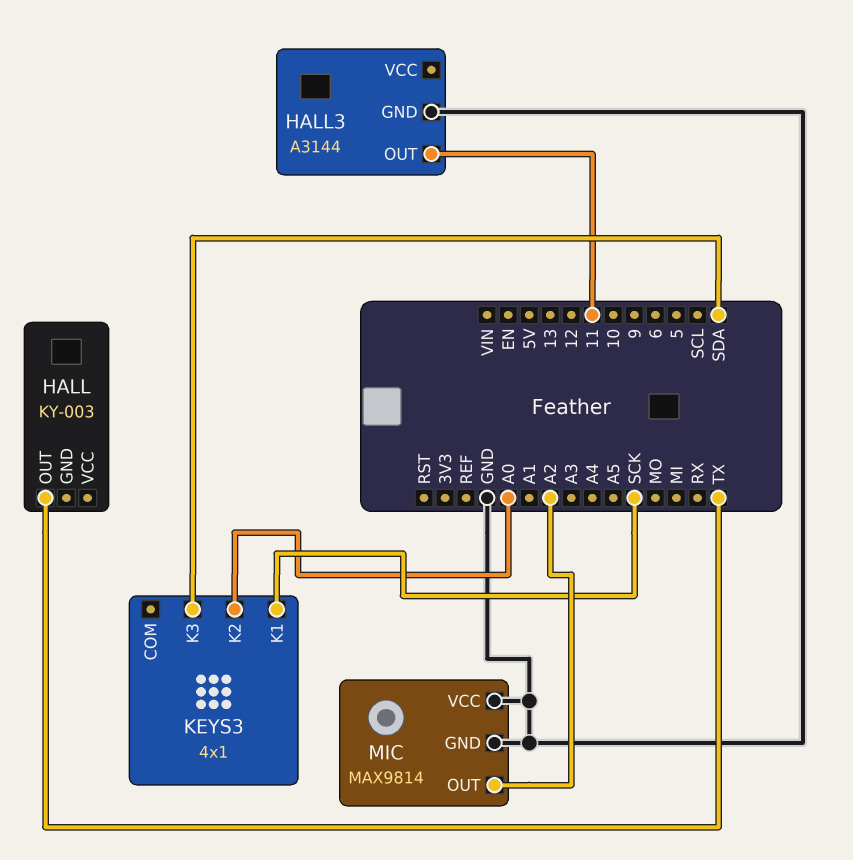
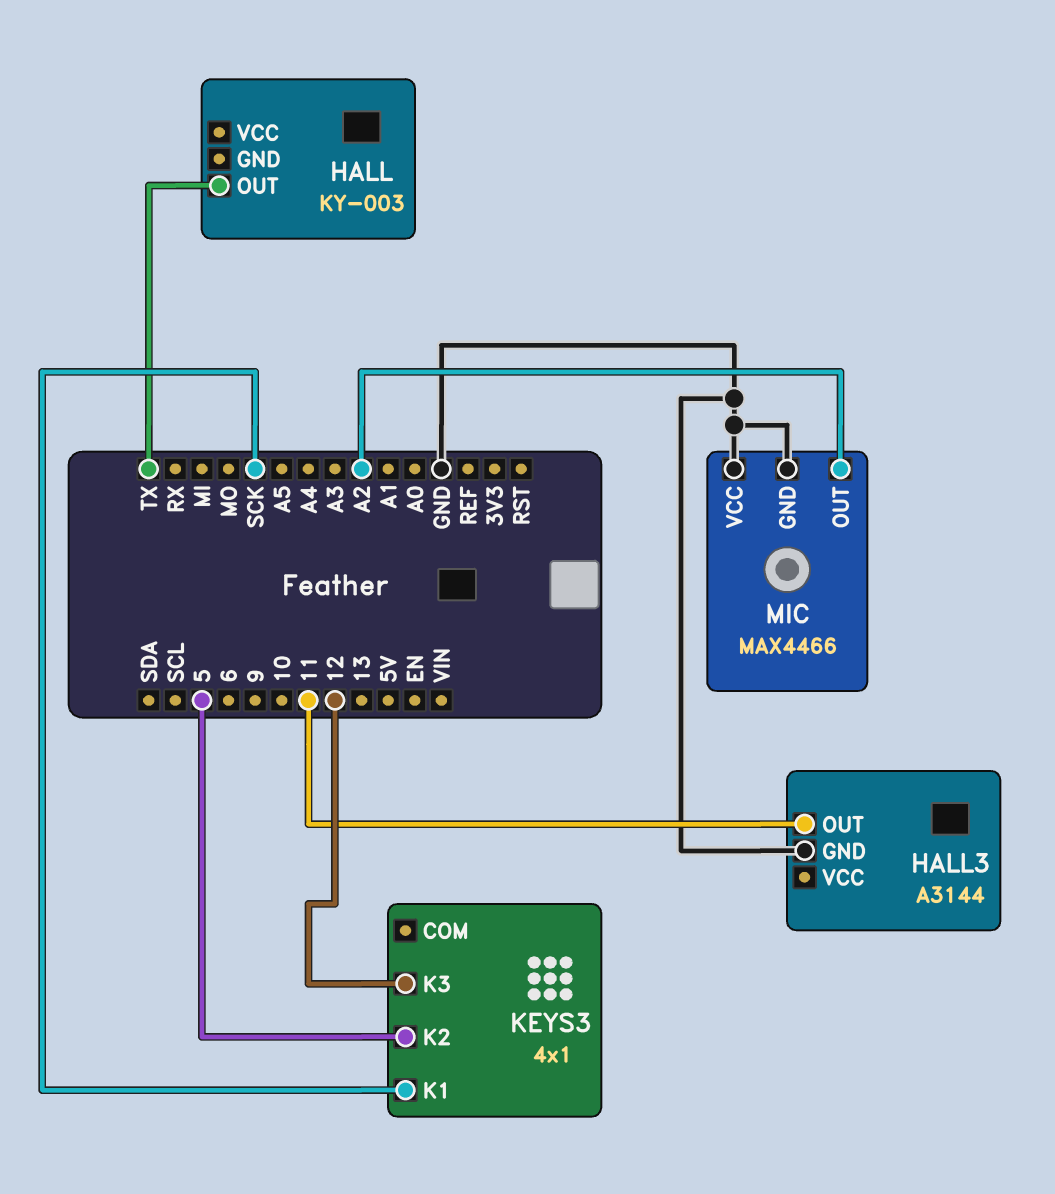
KEYS3 pin K2: A0 -> 5
KEYS3 pin K3: SDA -> 12
MIC: MAX9814 -> MAX4466

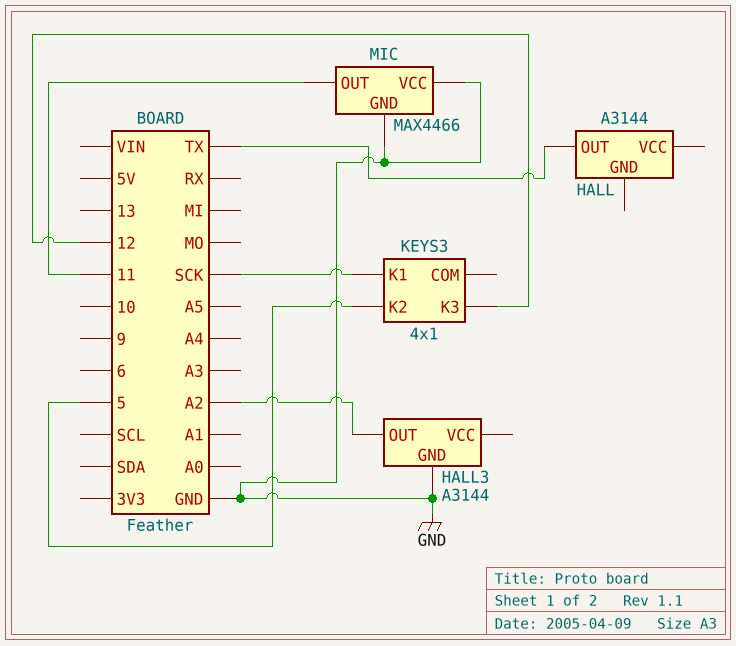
HALL: KY-003 -> A3144
HALL3 pin OUT: 11 -> A2
MIC pin OUT: A2 -> 11

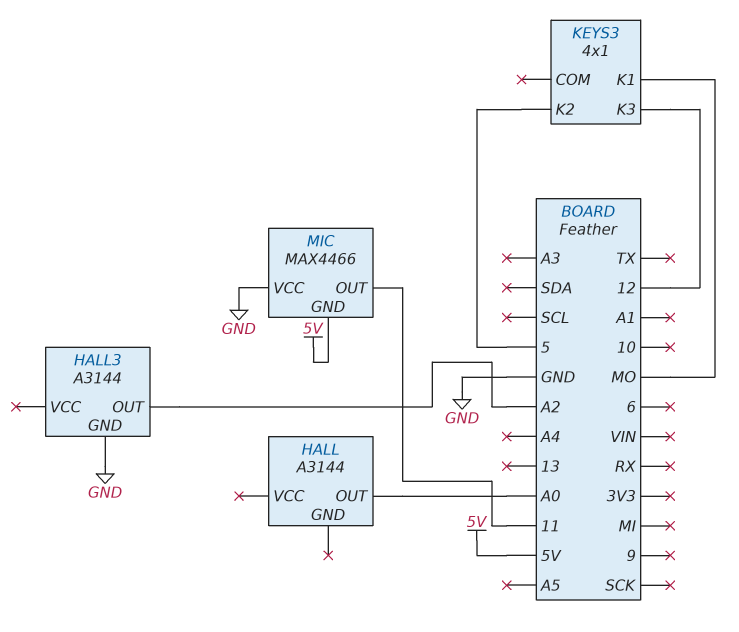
HALL pin OUT: TX -> A0
KEYS3 pin K1: SCK -> MO
MIC pin GND: GND -> 5V

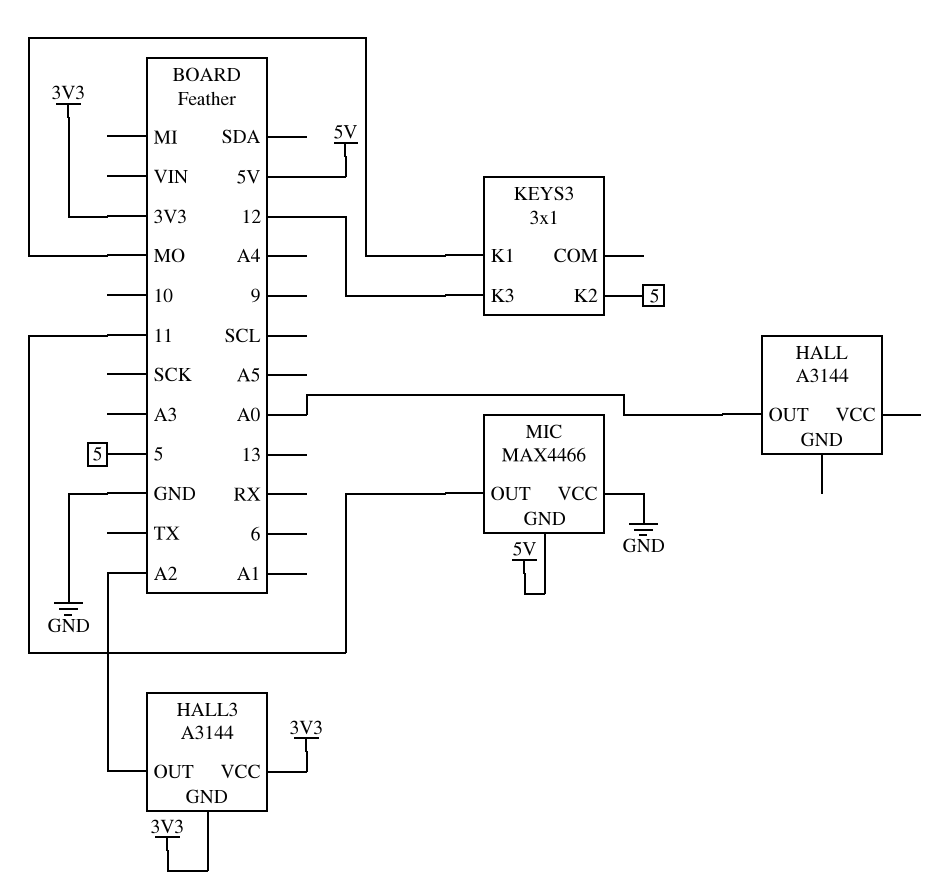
HALL3 pin GND: GND -> 3V3
HALL3 pin VCC: none -> 3V3
KEYS3: 4x1 -> 3x1

